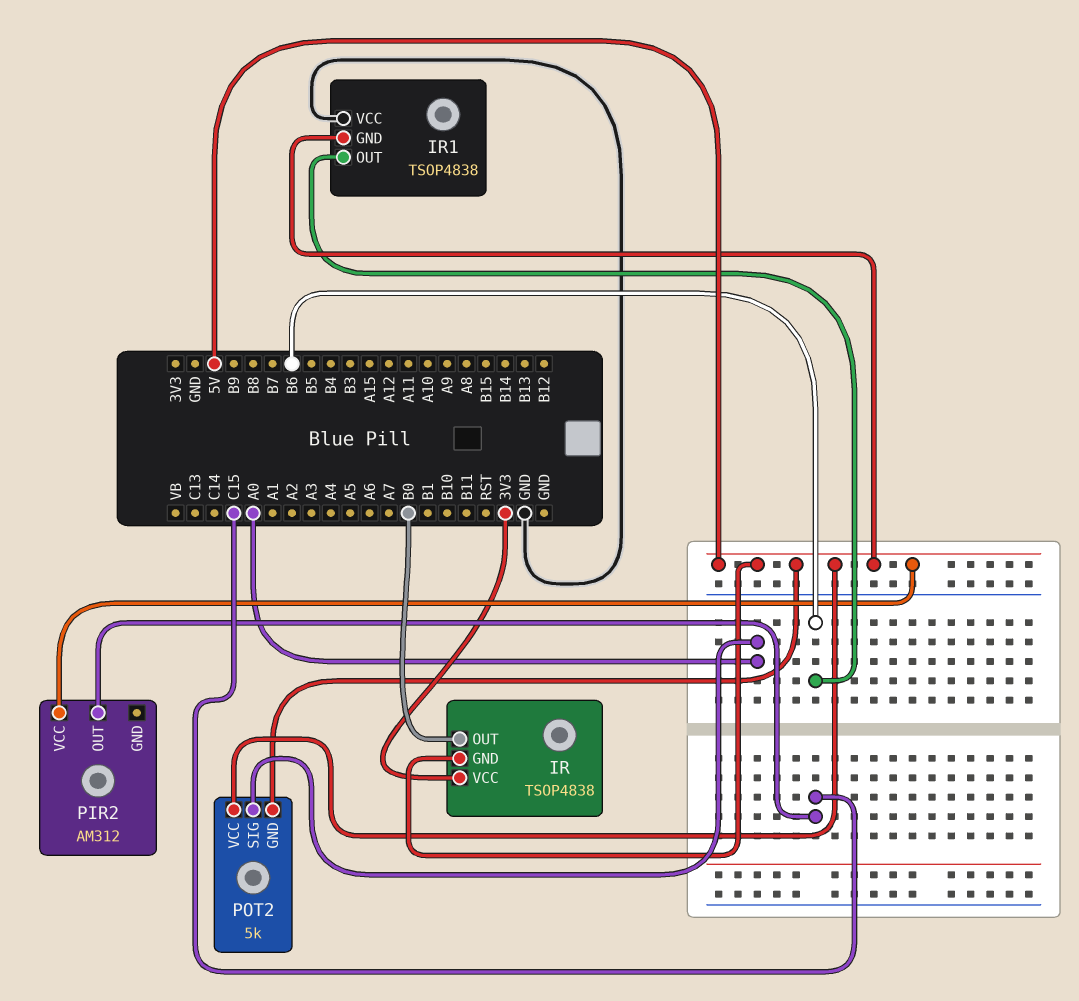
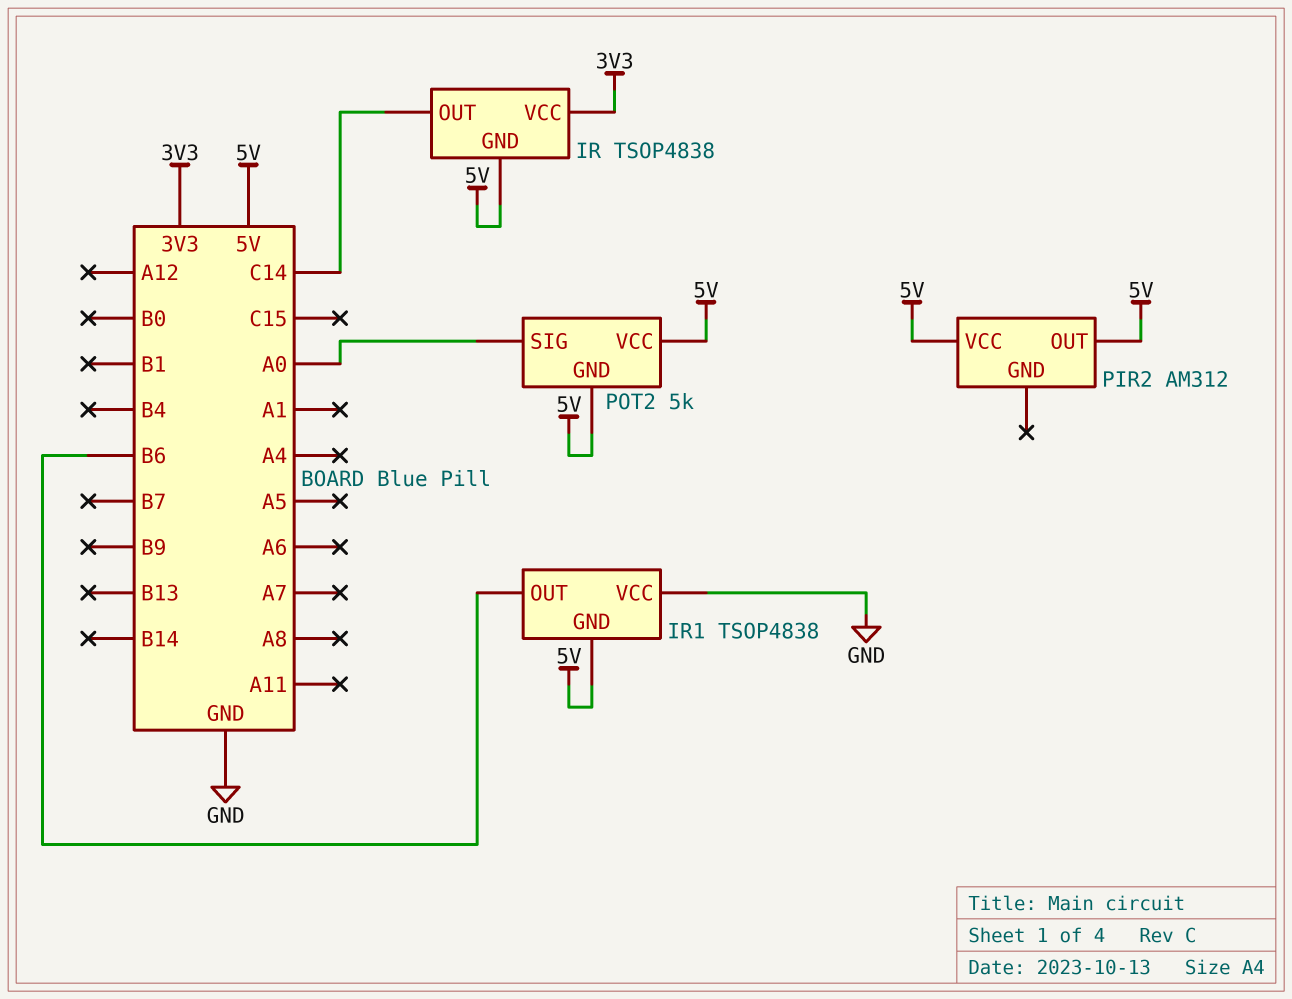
IR pin OUT: B0 -> C14
PIR2 pin OUT: C15 -> 5V

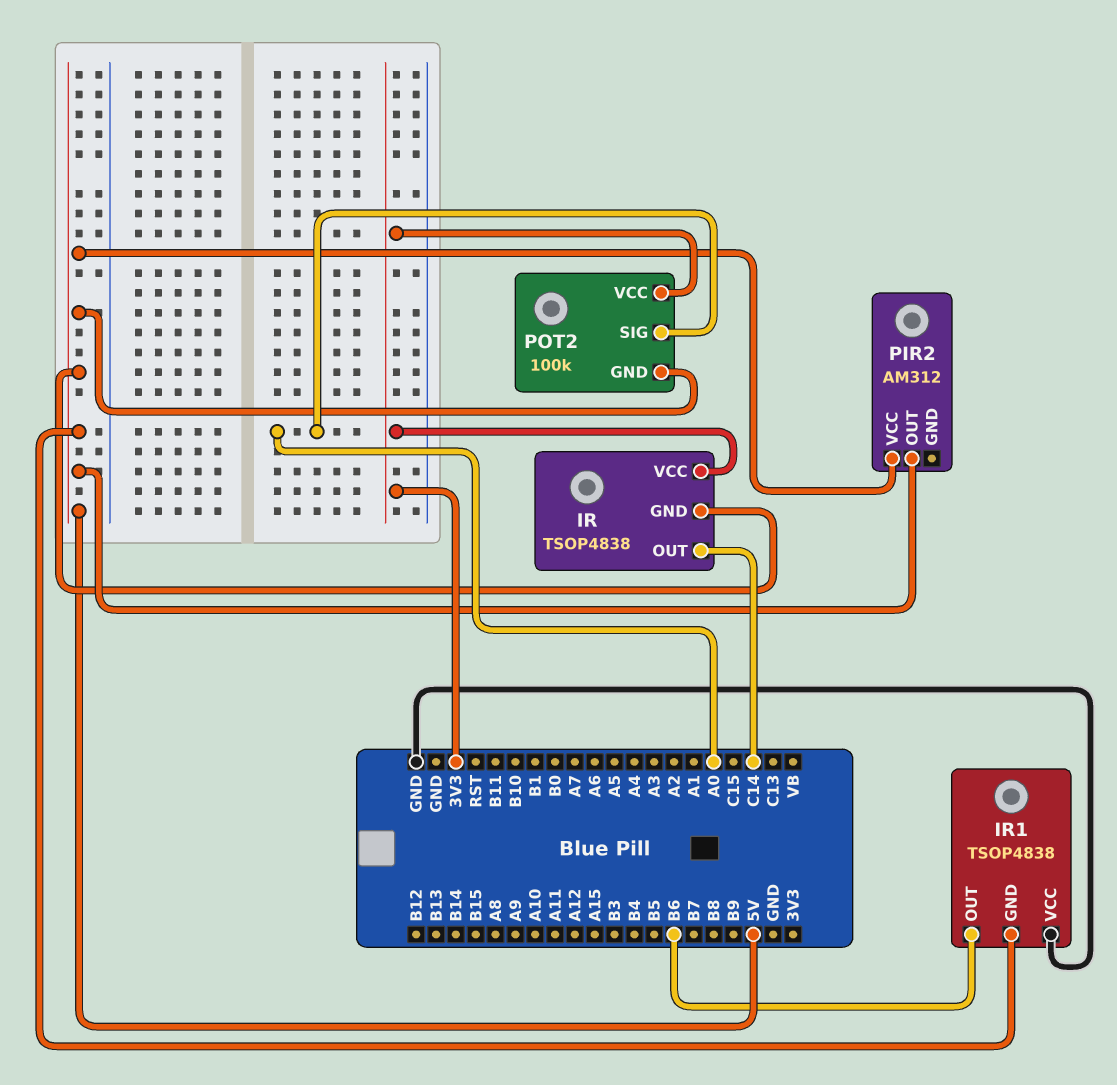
POT2: 5k -> 100k
POT2 pin VCC: 5V -> 3V3

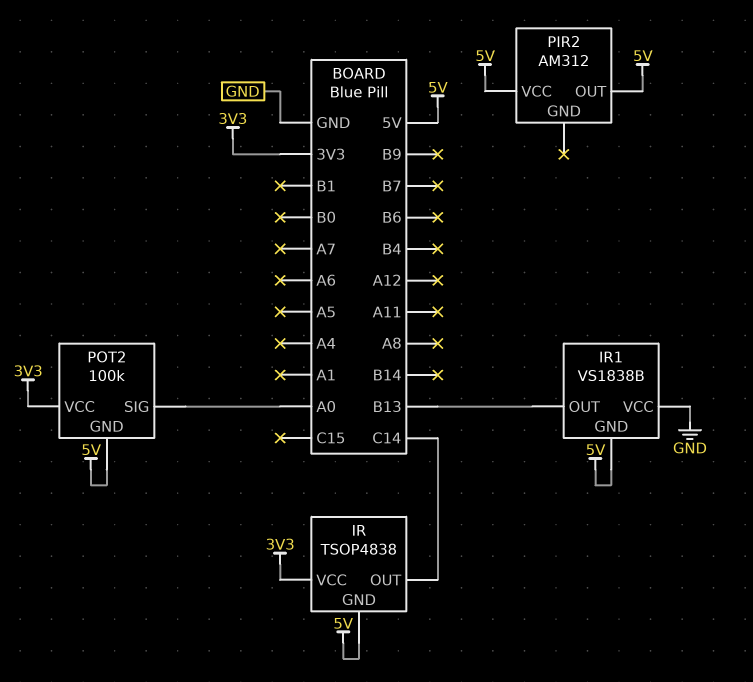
IR1: TSOP4838 -> VS1838B
IR1 pin OUT: B6 -> B13

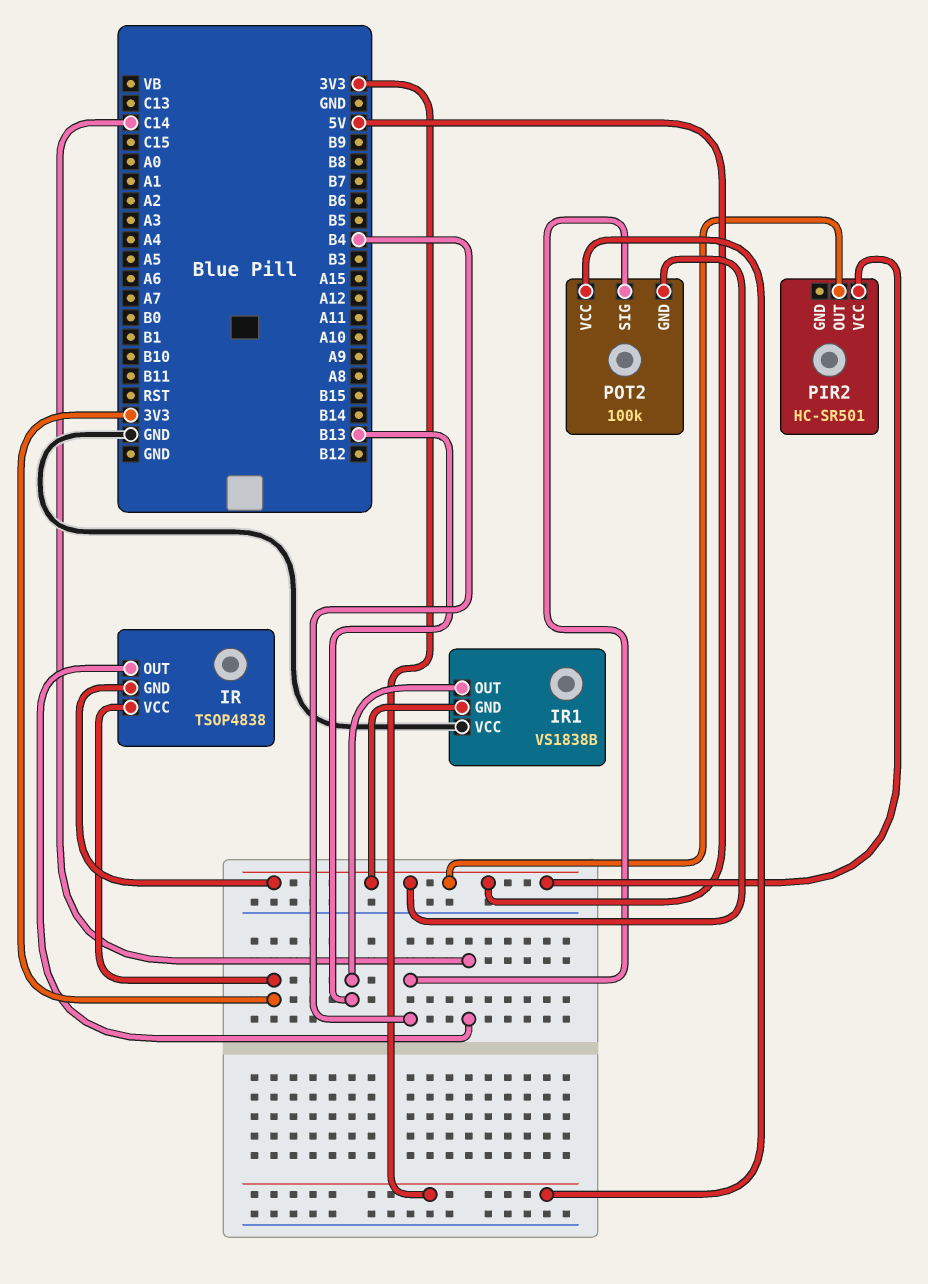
PIR2: AM312 -> HC-SR501
POT2 pin SIG: A0 -> B4

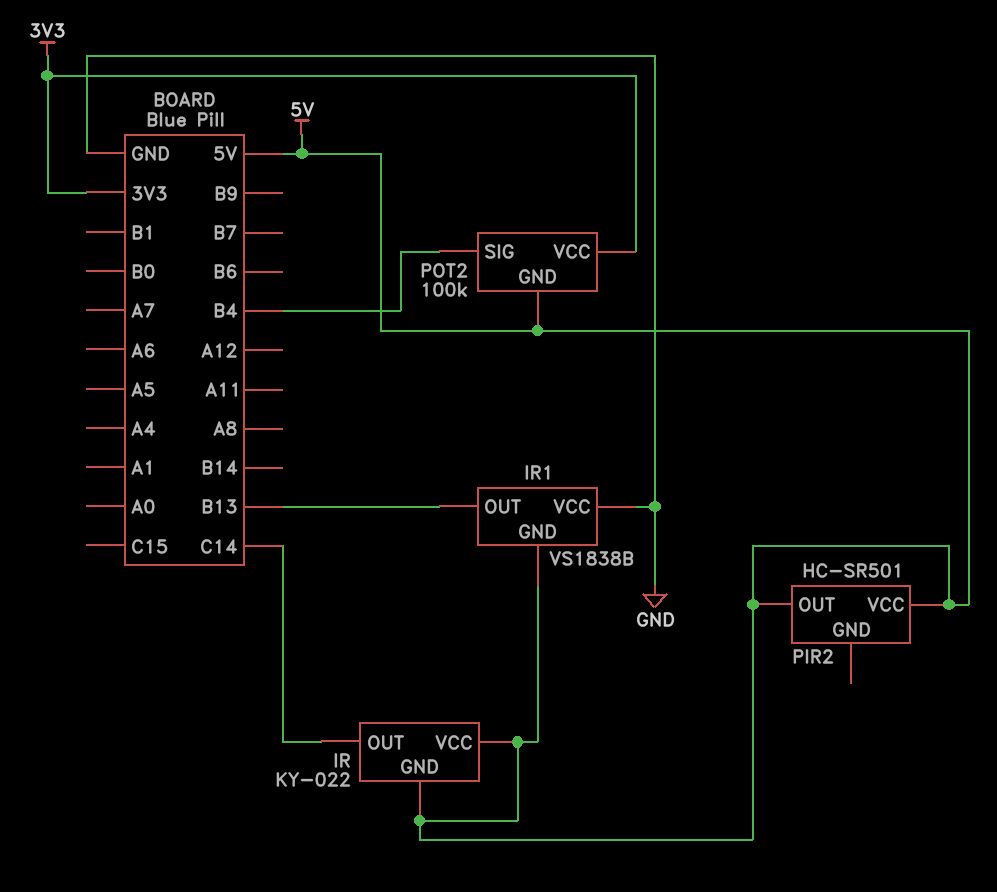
IR: TSOP4838 -> KY-022
IR pin VCC: 3V3 -> 5V

